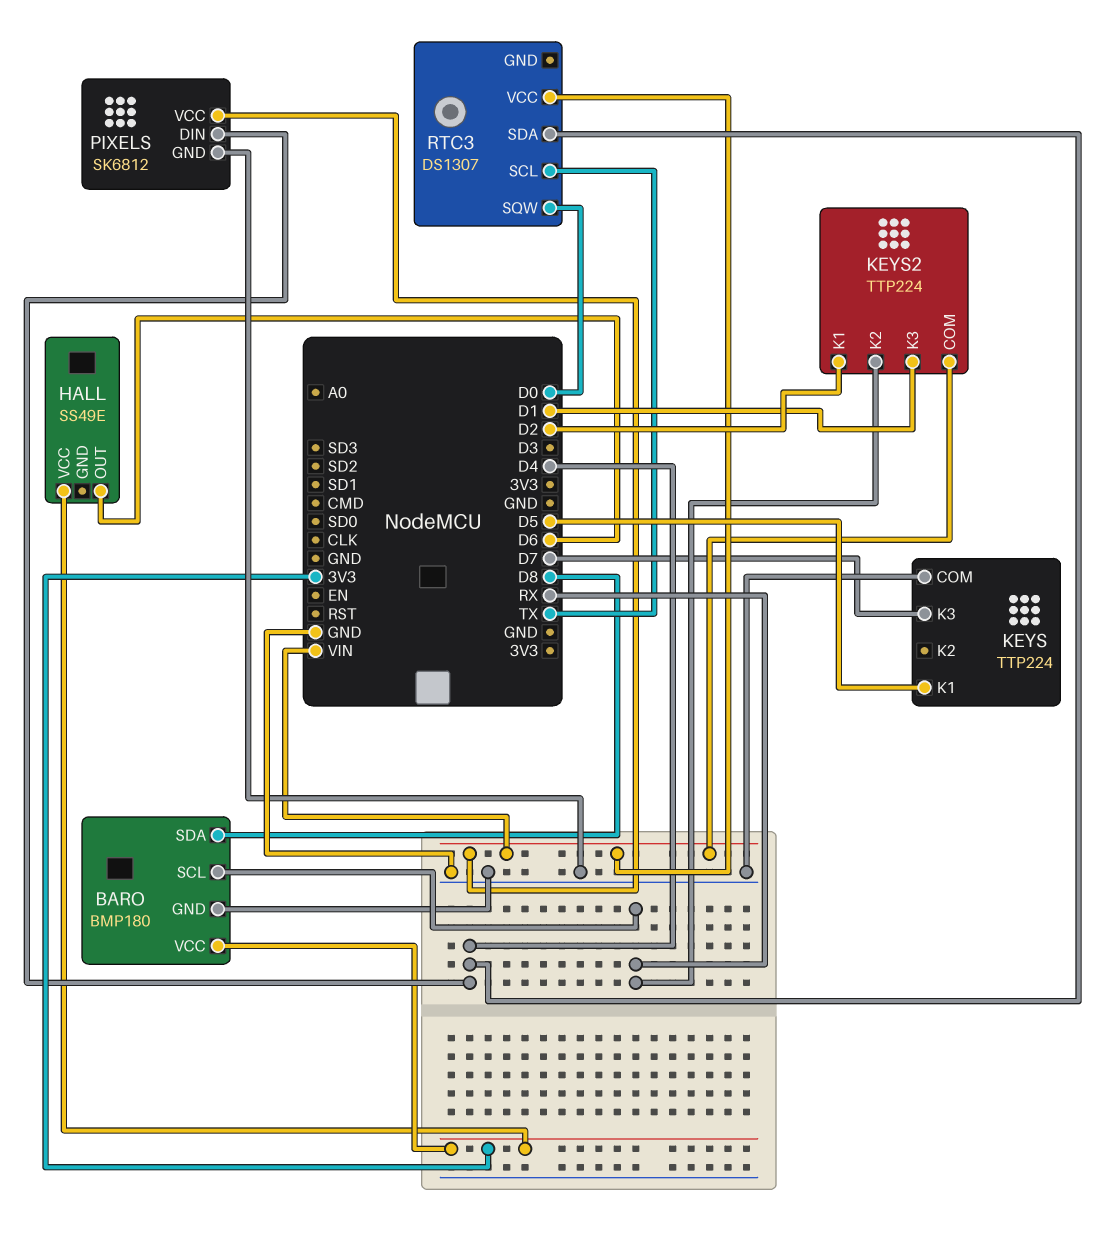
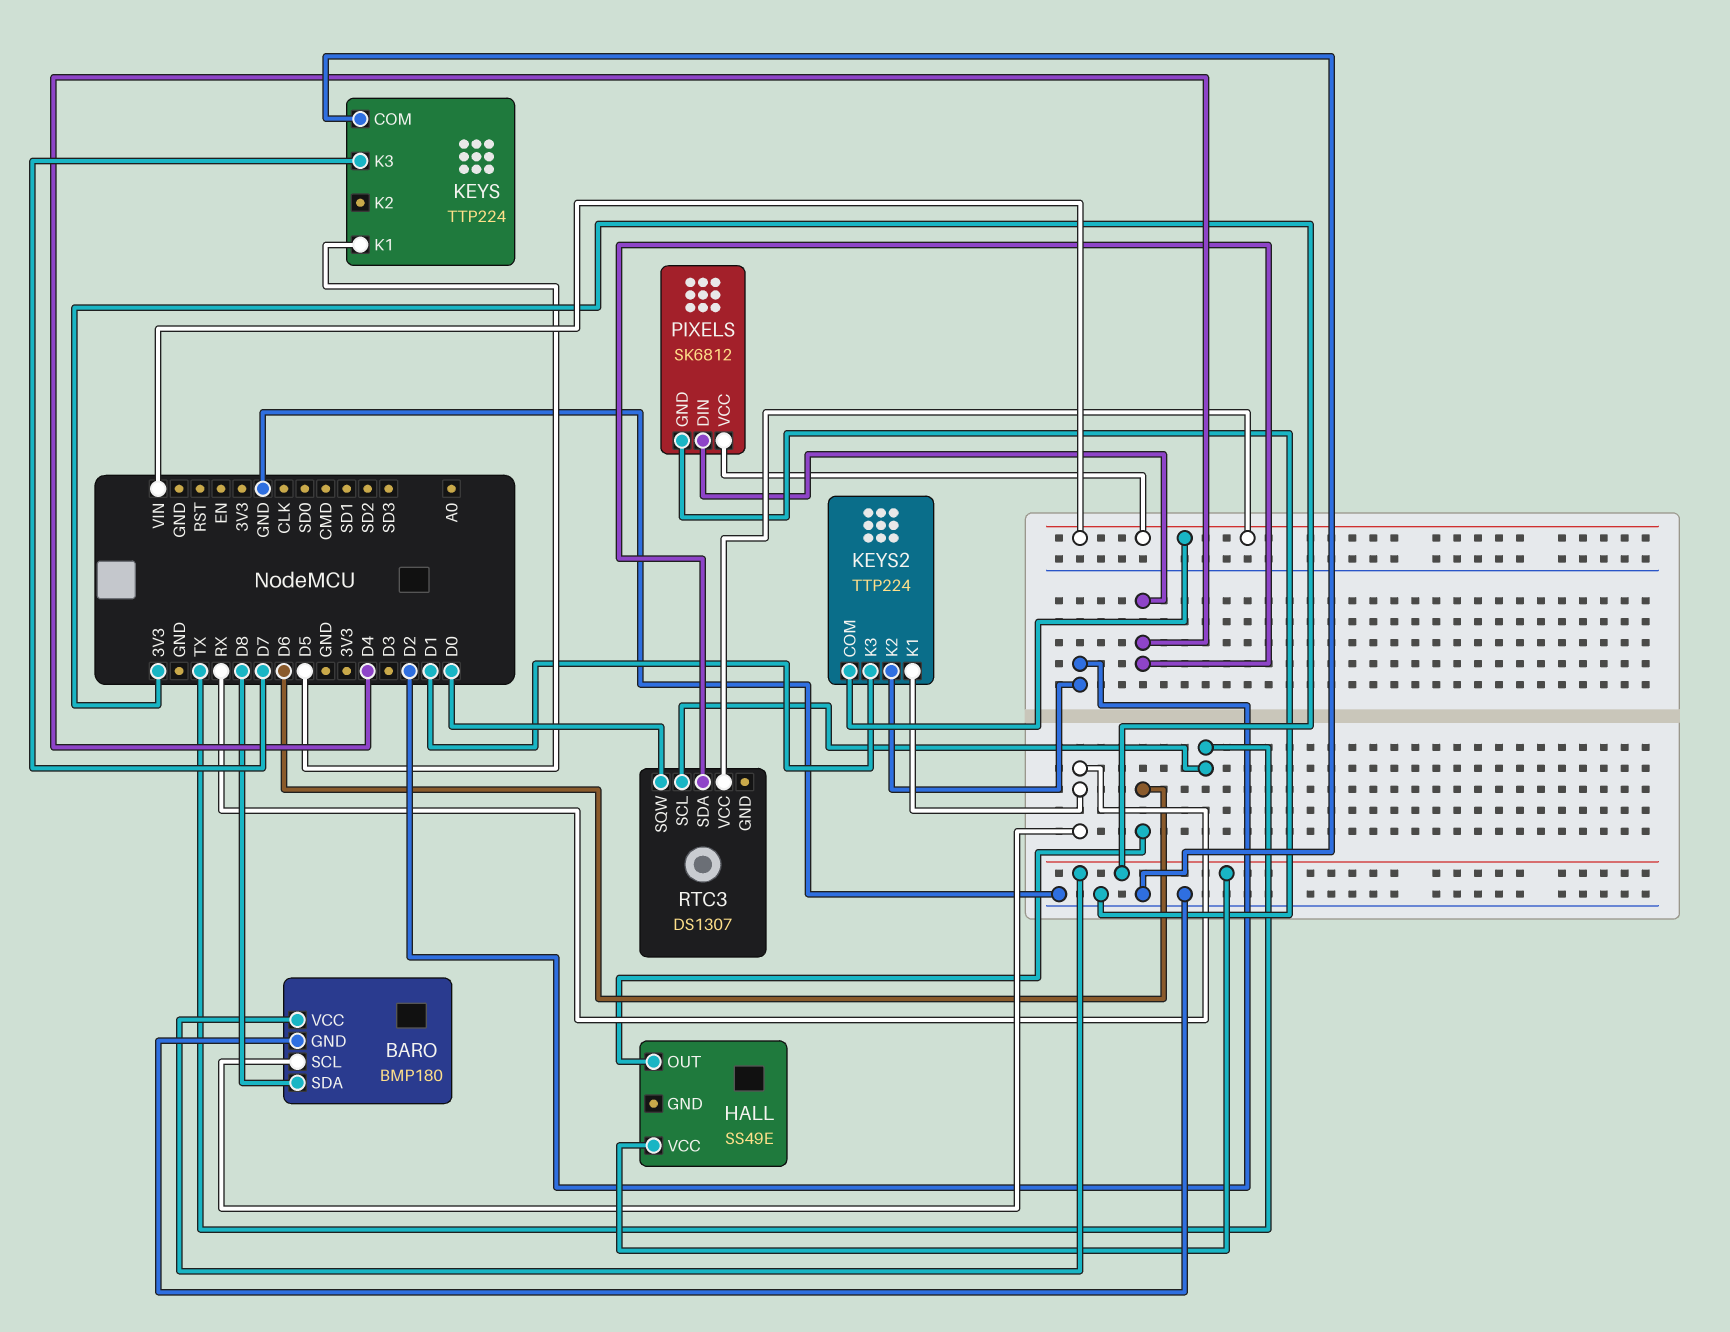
KEYS2 pin K1: D2 -> RX
KEYS2 pin K2: RX -> D2

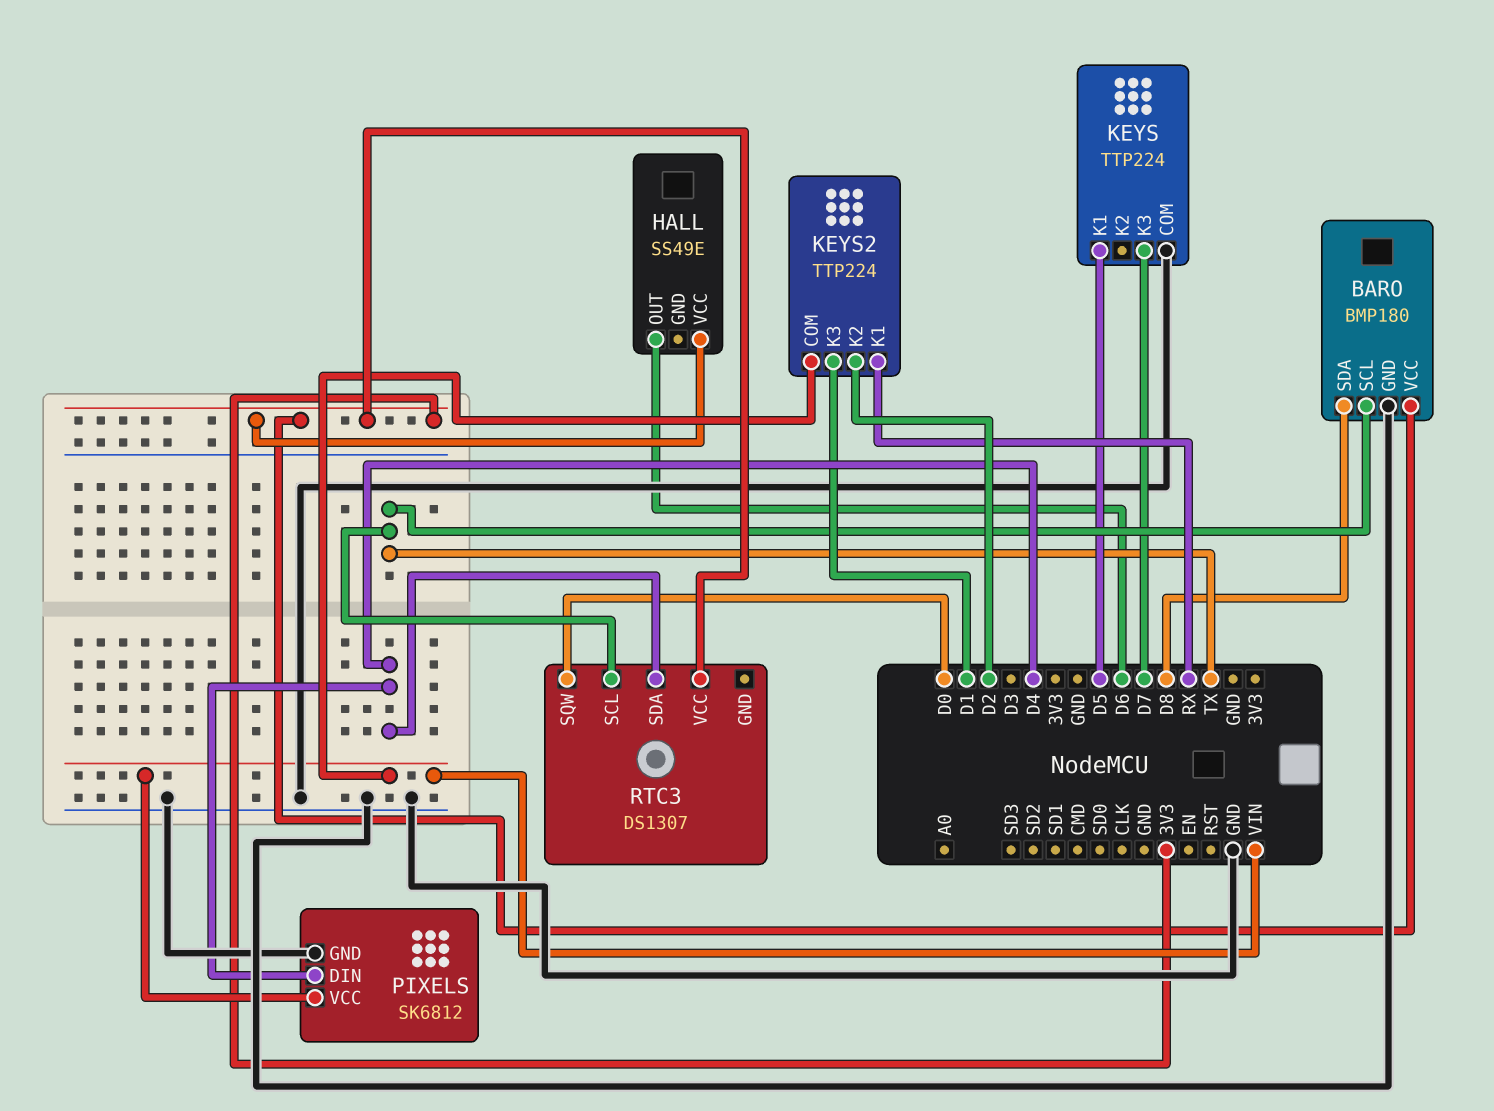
BARO pin SCL: RX -> TX
RTC3 pin VCC: VIN -> 3V3

